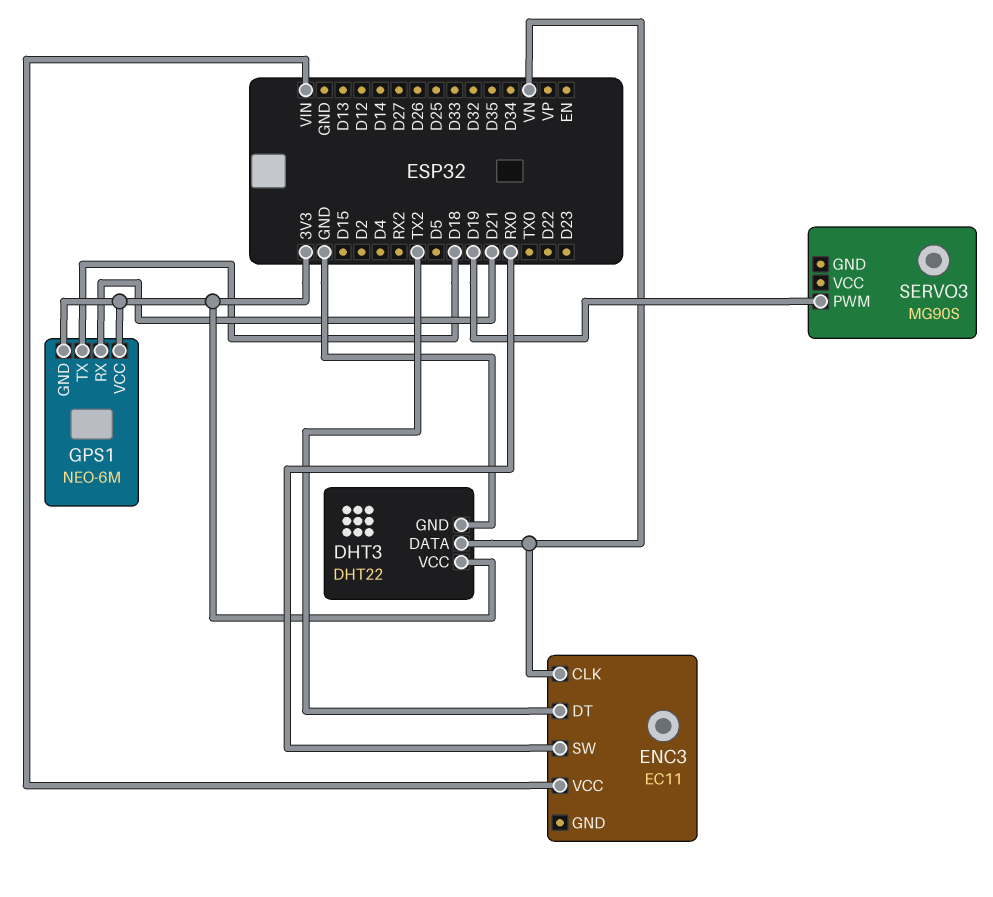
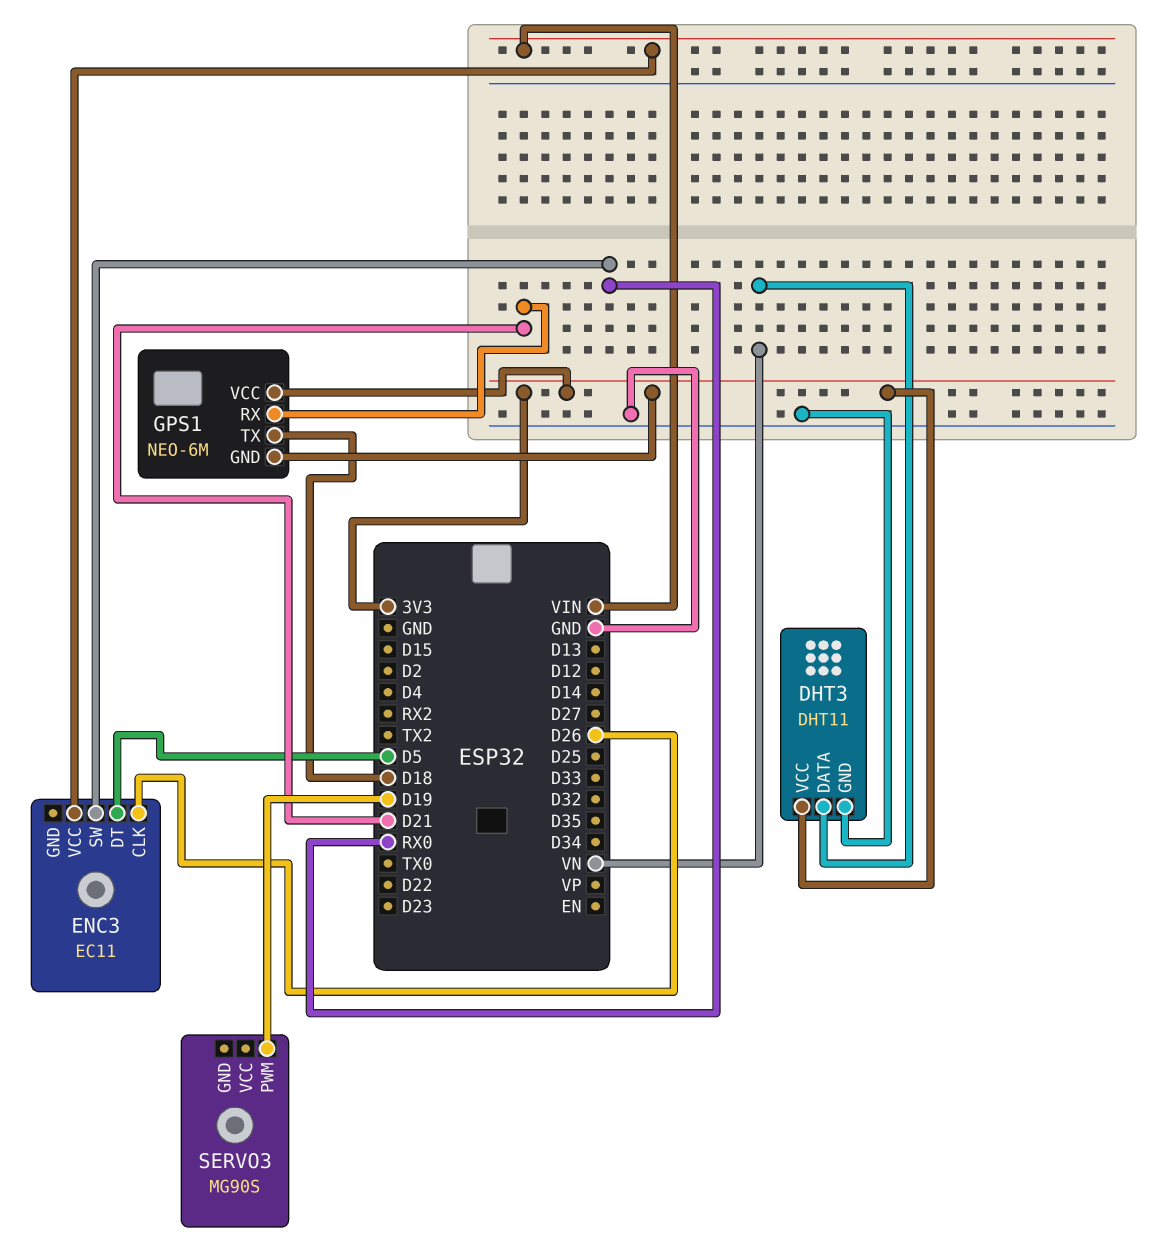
DHT3: DHT22 -> DHT11
ENC3 pin CLK: VN -> D26
ENC3 pin DT: TX2 -> D5

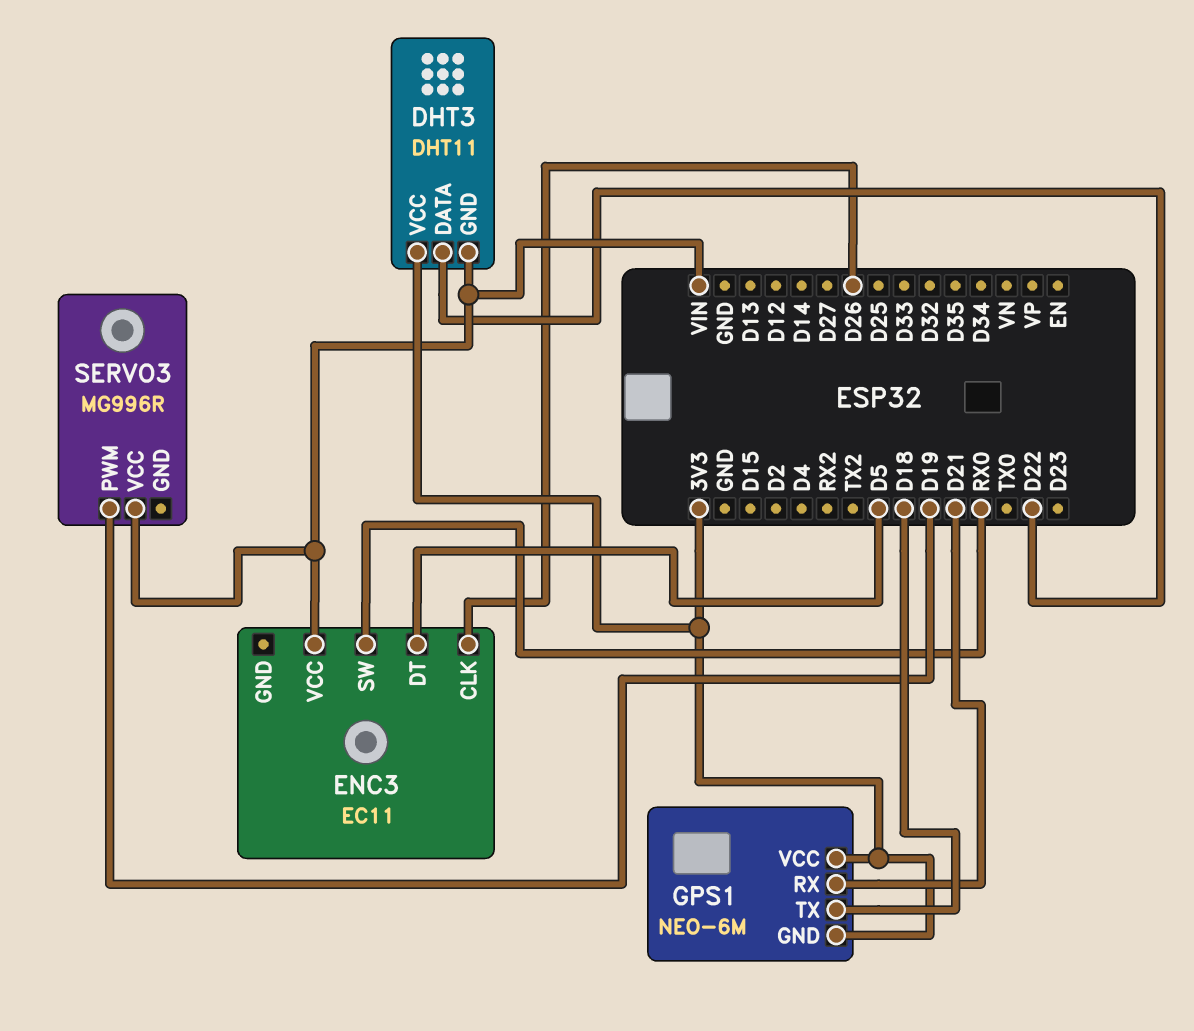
DHT3 pin DATA: VN -> D22
DHT3 pin GND: GND -> VIN
SERVO3: MG90S -> MG996R
SERVO3 pin VCC: none -> VIN

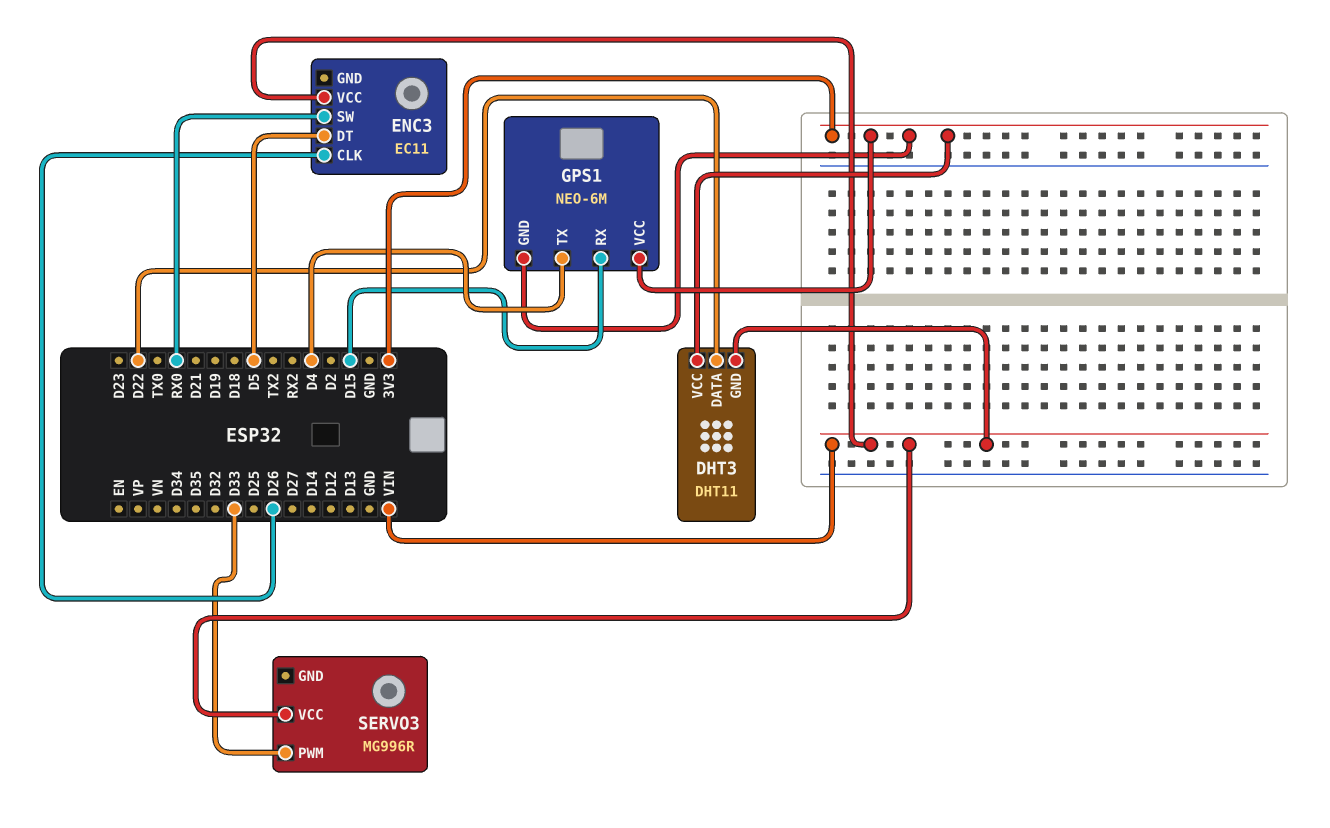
GPS1 pin RX: D21 -> D15
GPS1 pin TX: D18 -> D4
SERVO3 pin PWM: D19 -> D33

